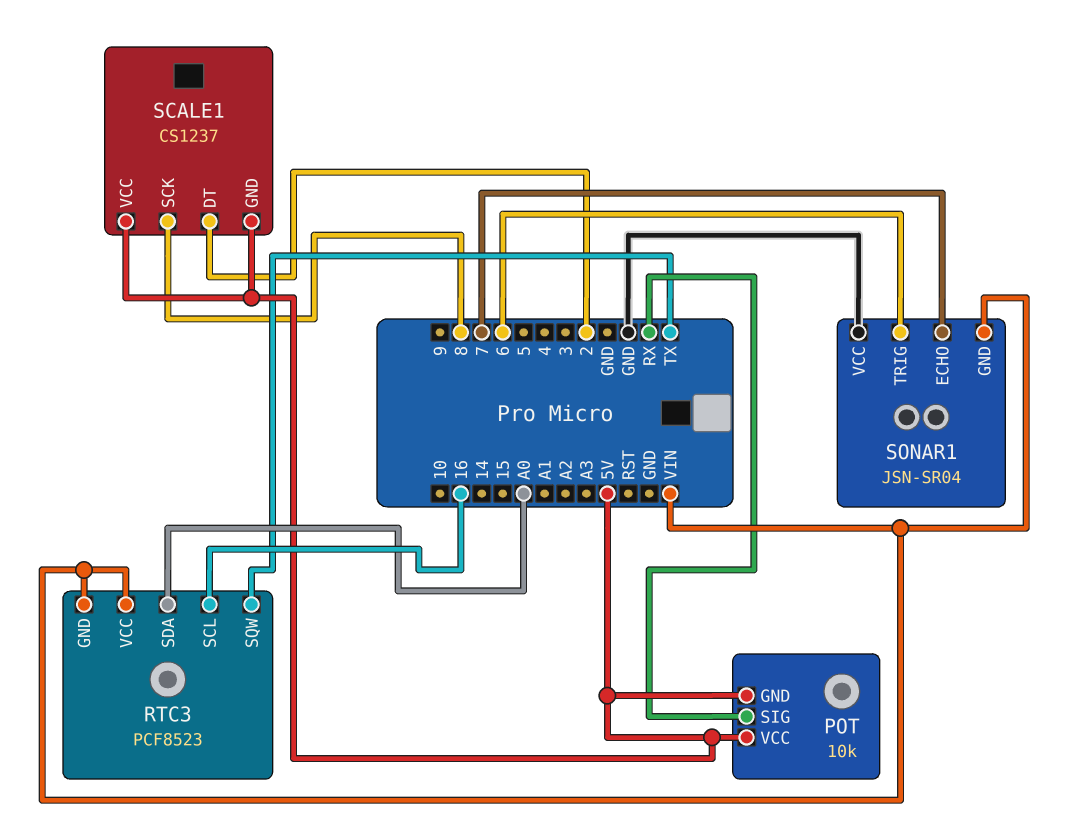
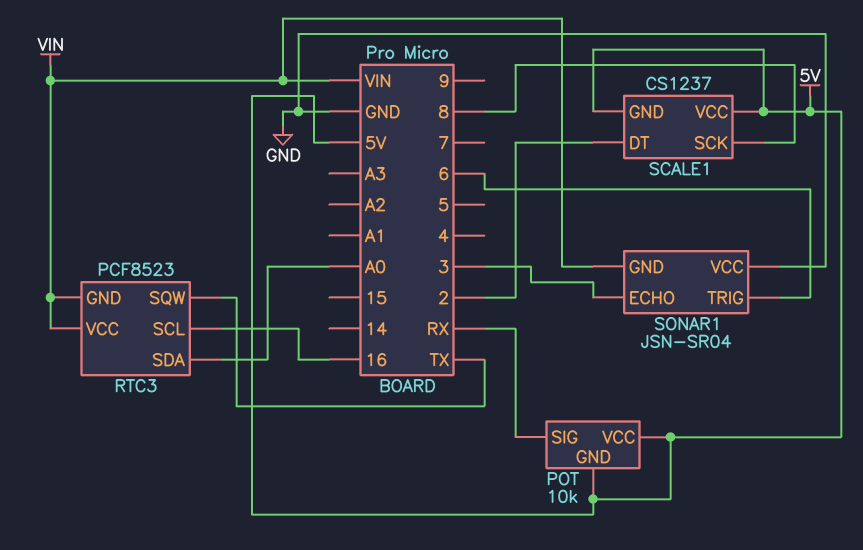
SONAR1 pin ECHO: 7 -> 3

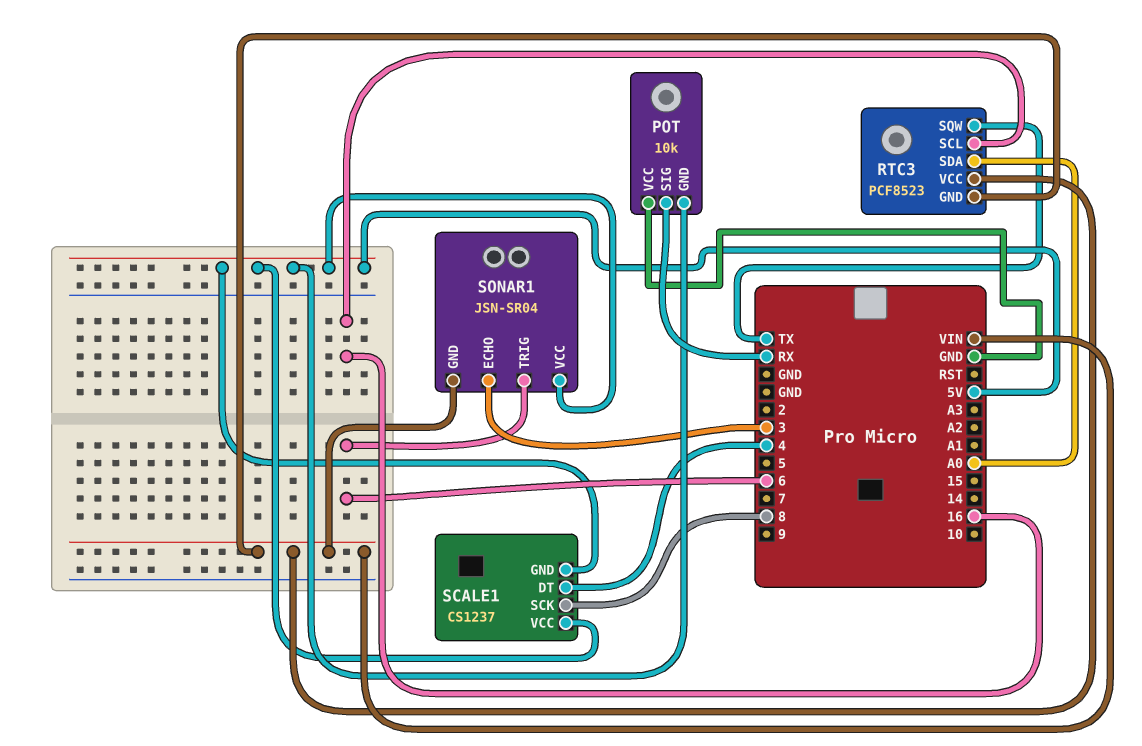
POT pin VCC: 5V -> GND
SCALE1 pin DT: 2 -> 4
SONAR1 pin VCC: GND -> 5V

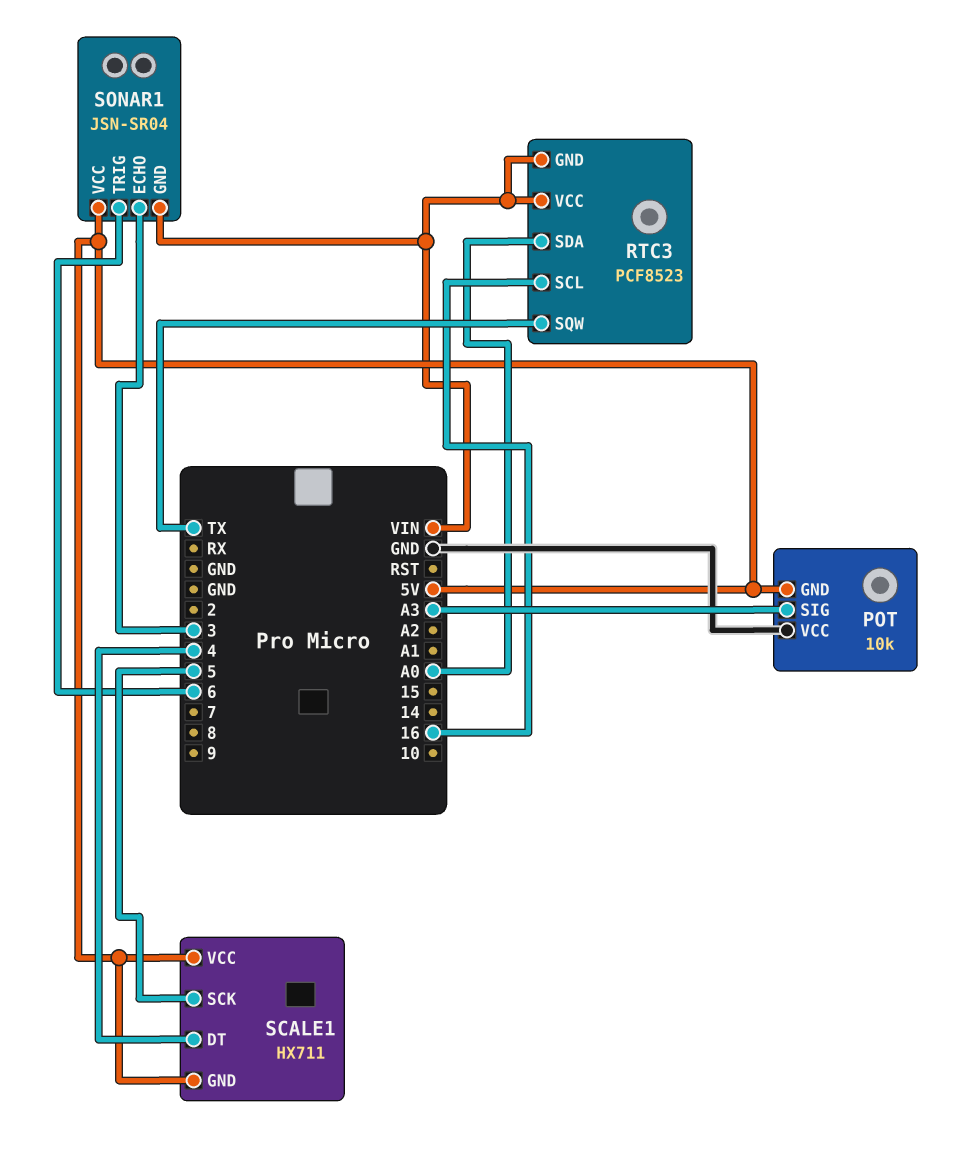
POT pin SIG: RX -> A3
SCALE1: CS1237 -> HX711
SCALE1 pin SCK: 8 -> 5

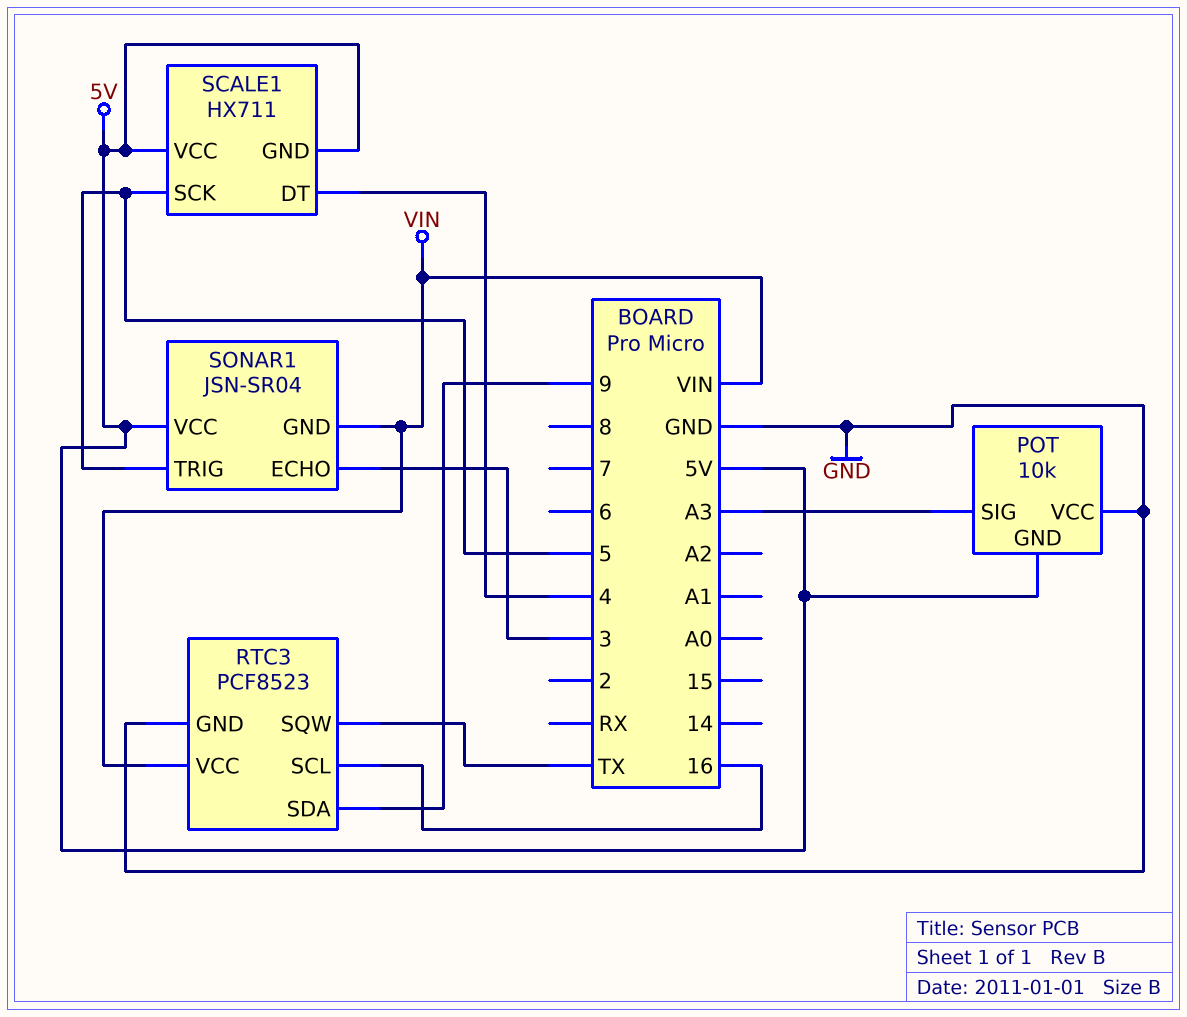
RTC3 pin GND: VIN -> GND
RTC3 pin SDA: A0 -> 9
SONAR1 pin TRIG: 6 -> 5

